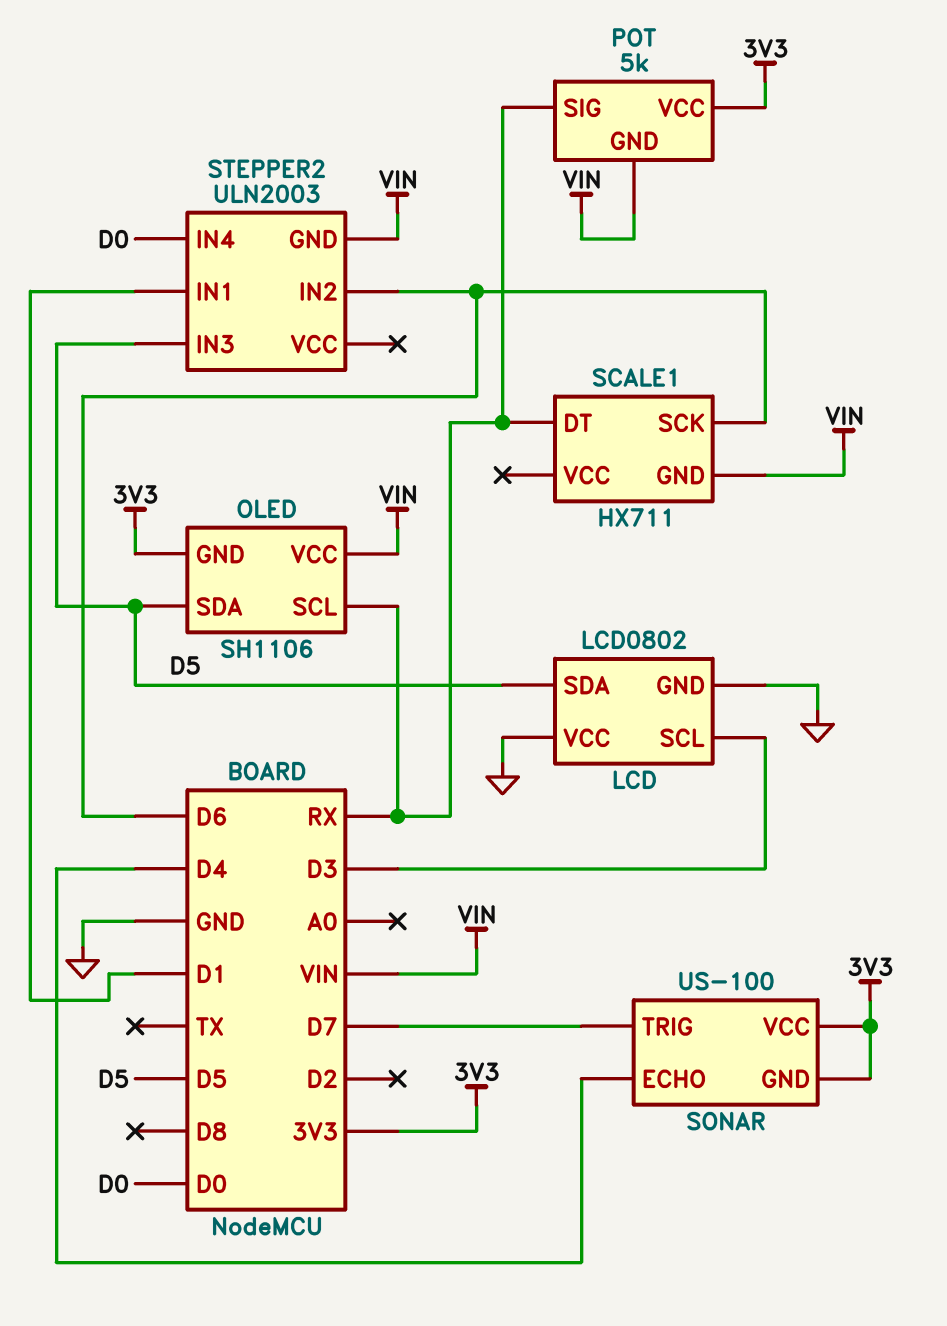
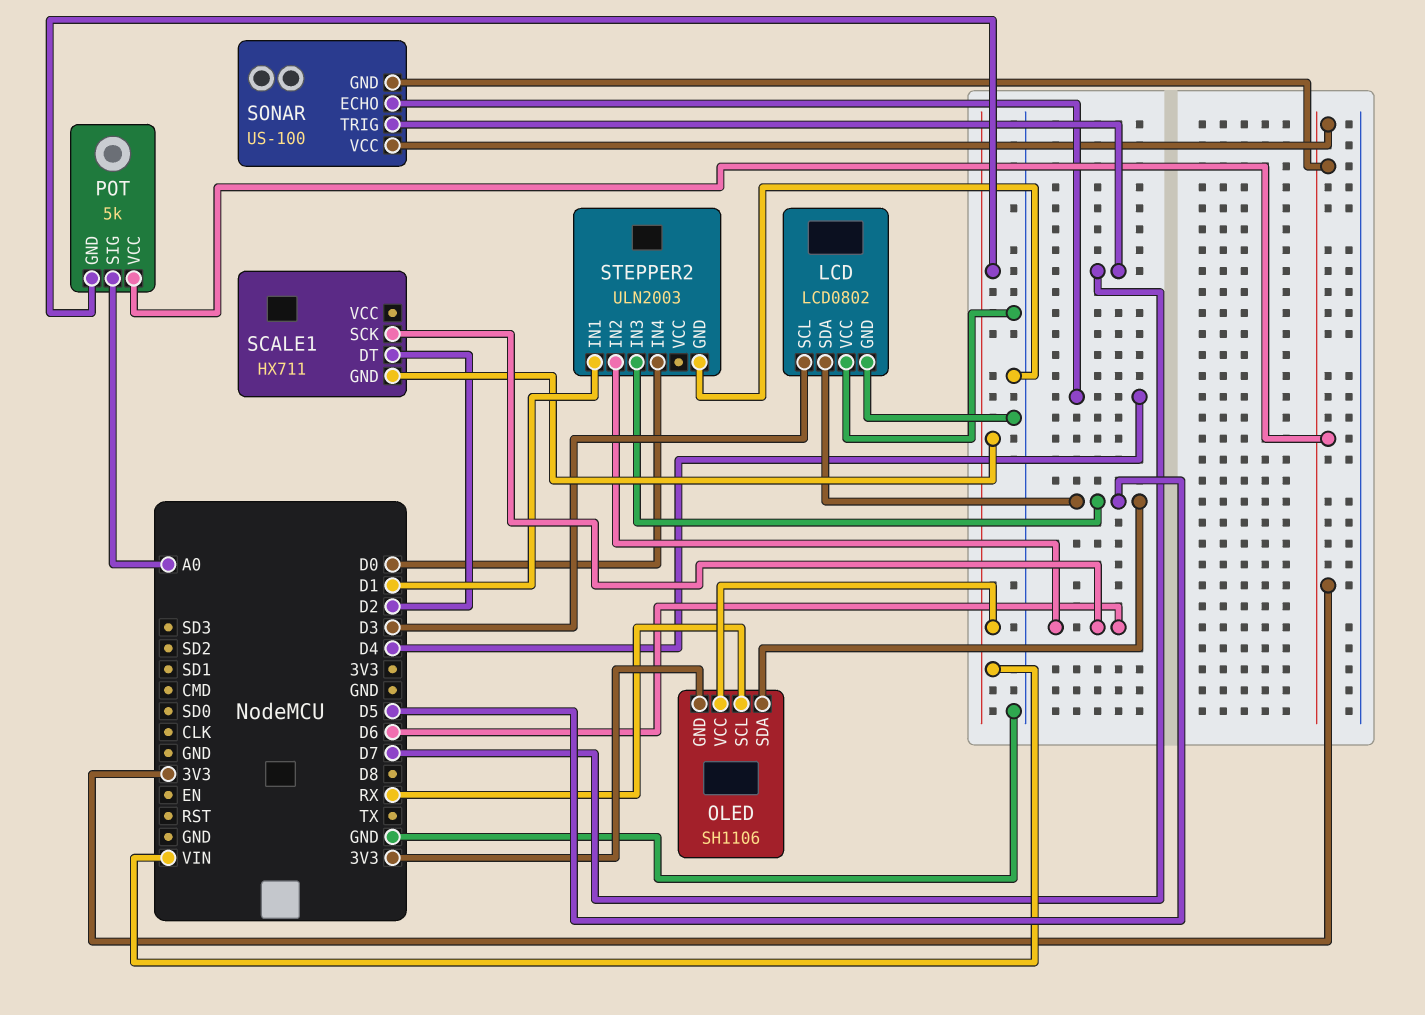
POT pin SIG: RX -> A0
SCALE1 pin DT: RX -> D2
STEPPER2 pin GND: VIN -> GND

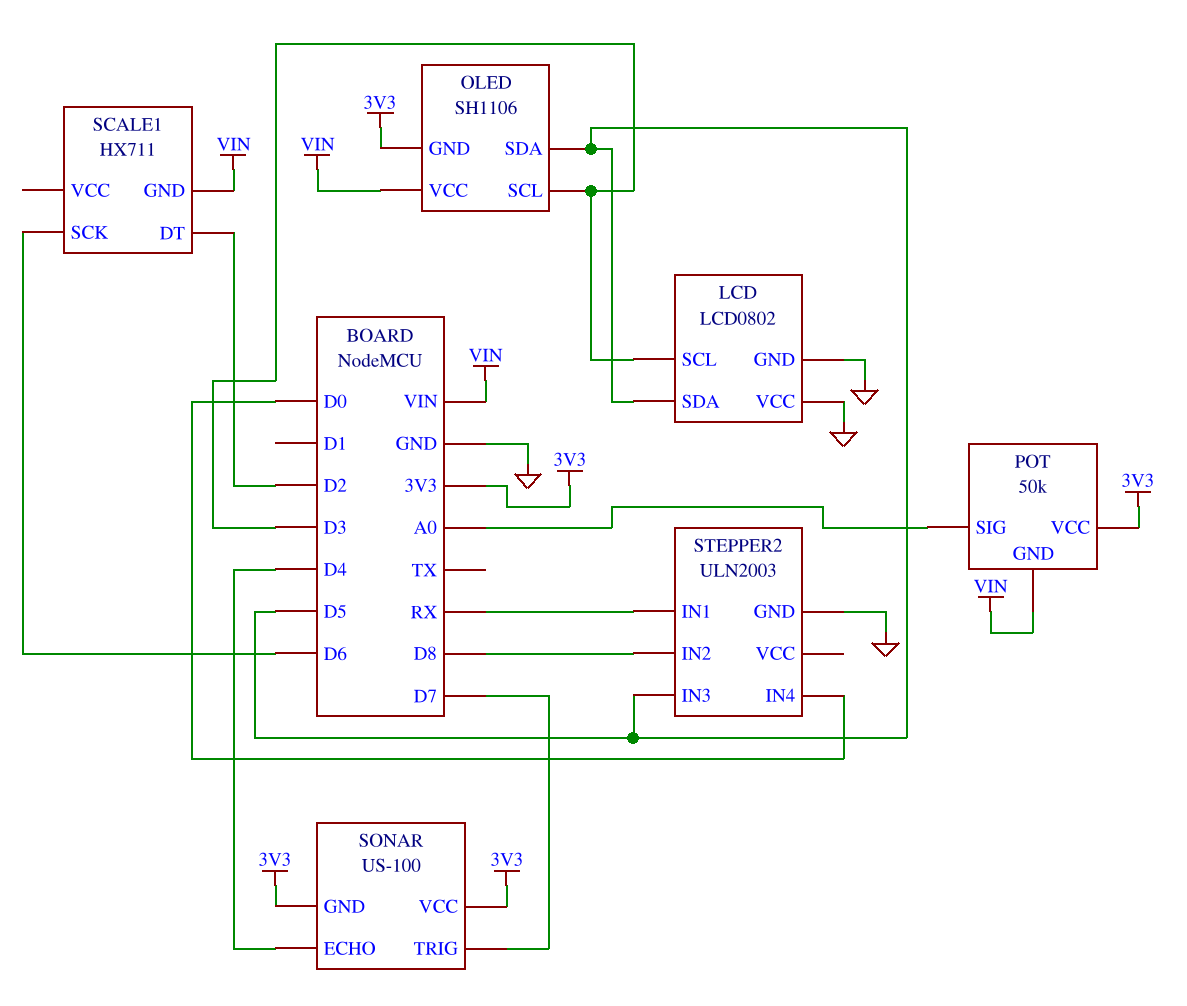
OLED pin SCL: RX -> D3
POT: 5k -> 50k
STEPPER2 pin IN1: D1 -> RX
STEPPER2 pin IN2: D6 -> D8

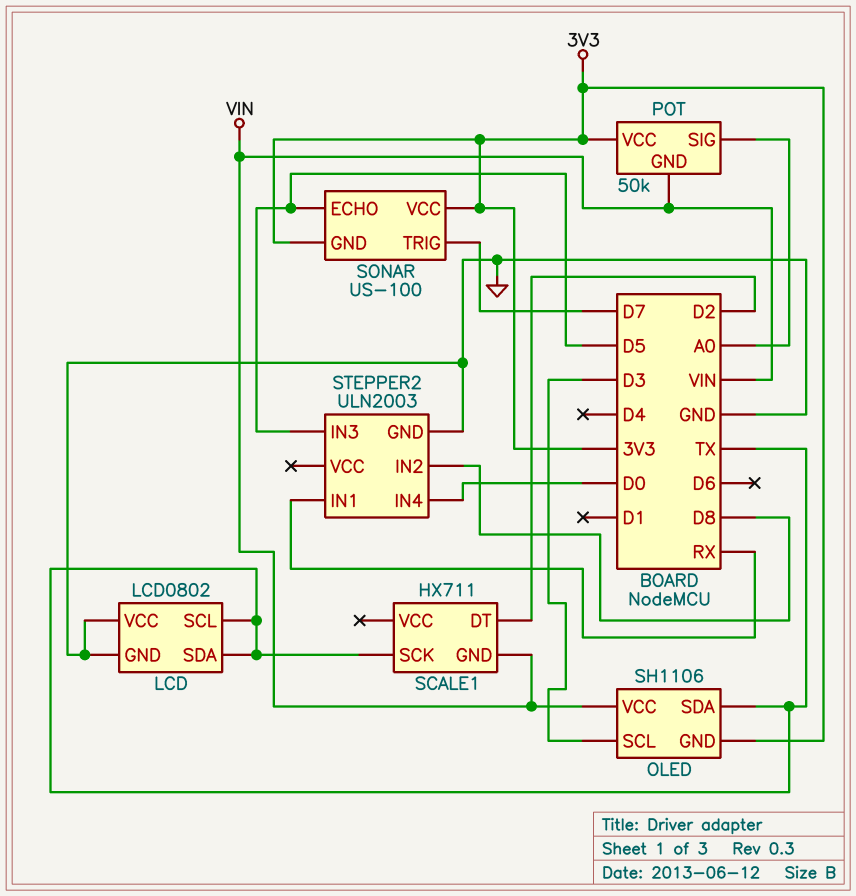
LCD pin SCL: D3 -> TX
LCD pin SDA: D5 -> TX
OLED pin SDA: D5 -> TX
SCALE1 pin SCK: D6 -> TX
SONAR pin ECHO: D4 -> D5

